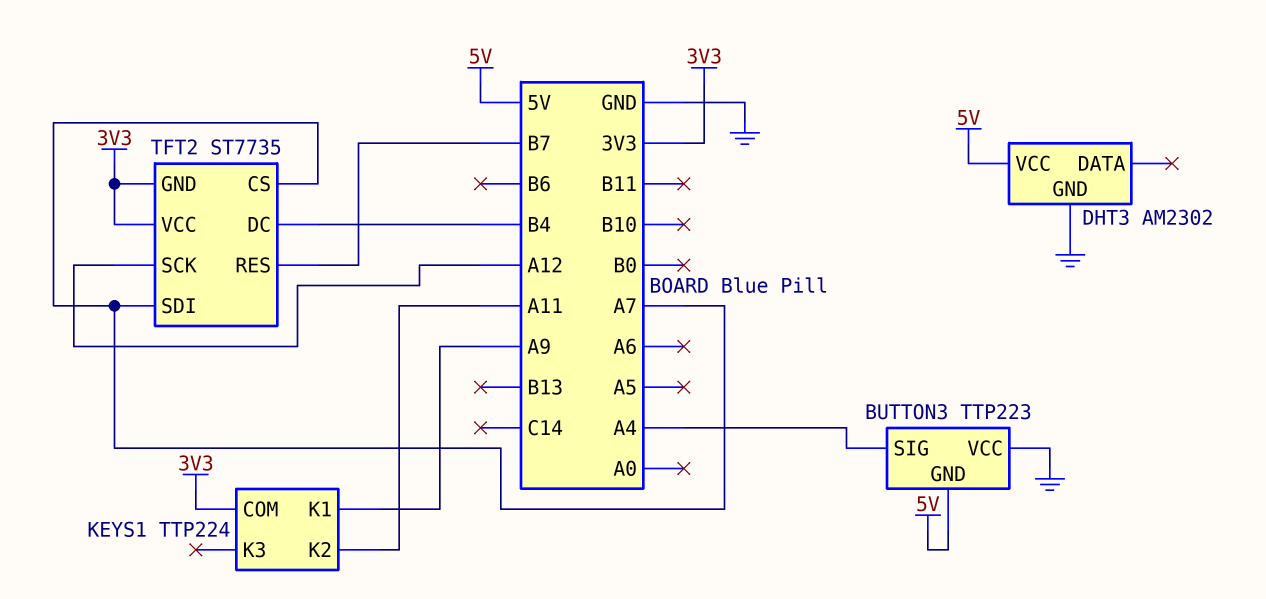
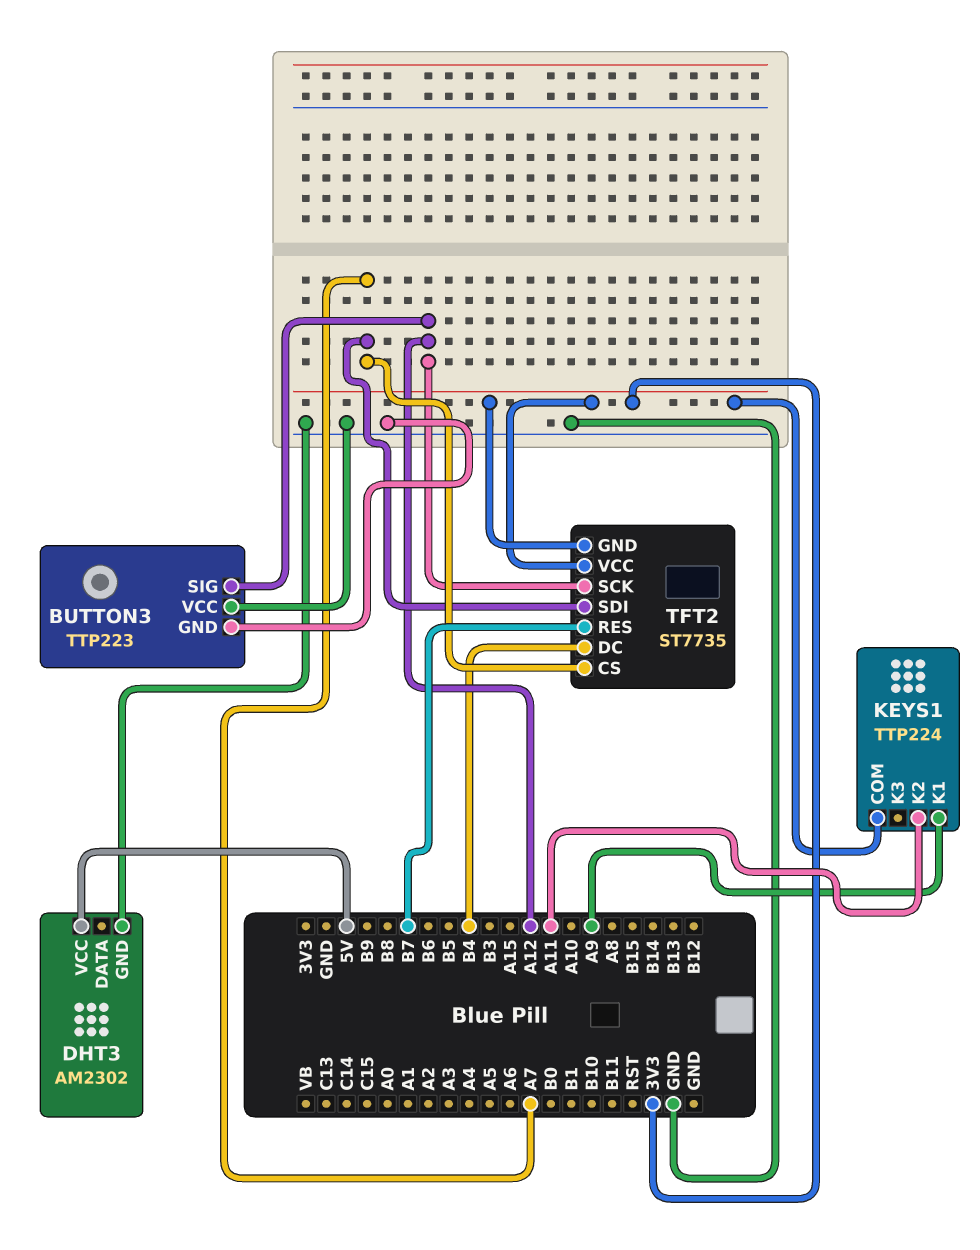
BUTTON3 pin GND: 5V -> GND
BUTTON3 pin SIG: A4 -> A12

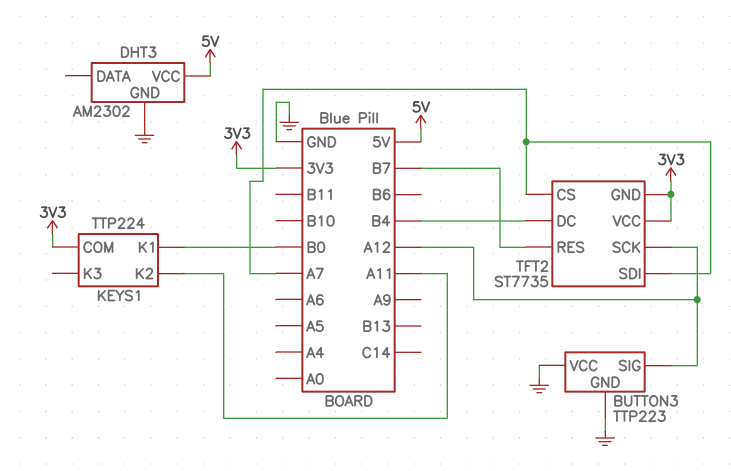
KEYS1 pin K1: A9 -> B0

